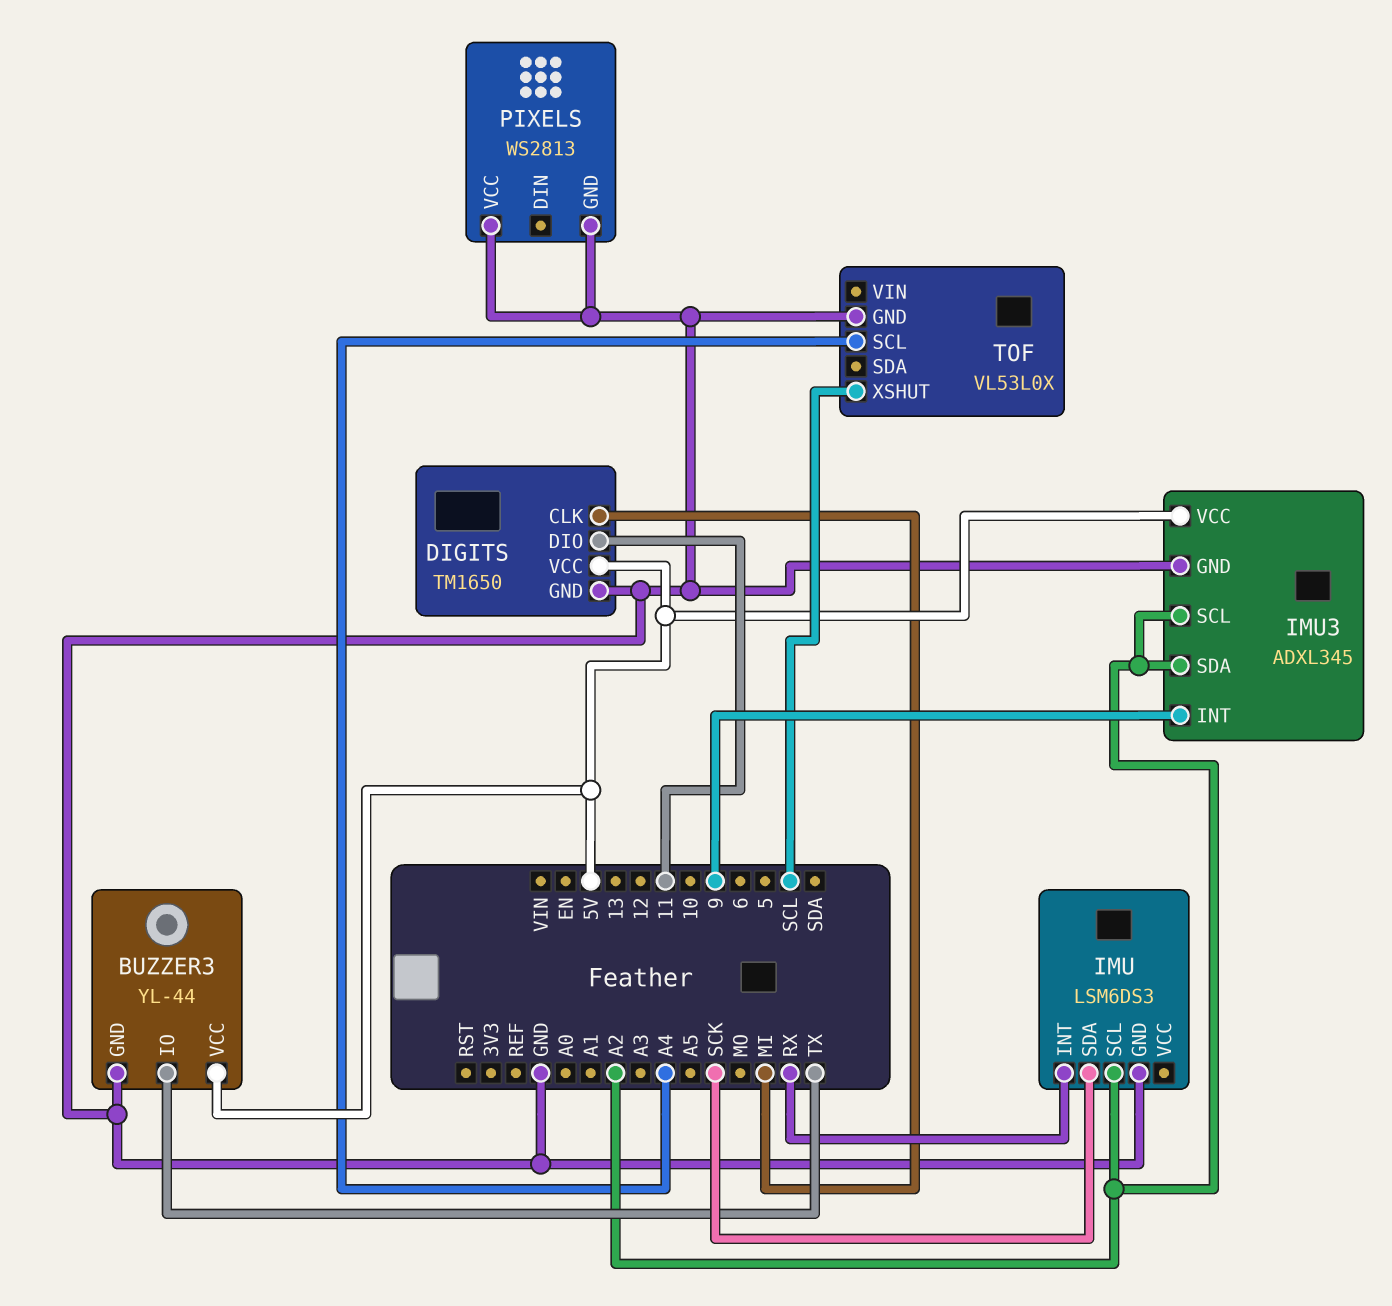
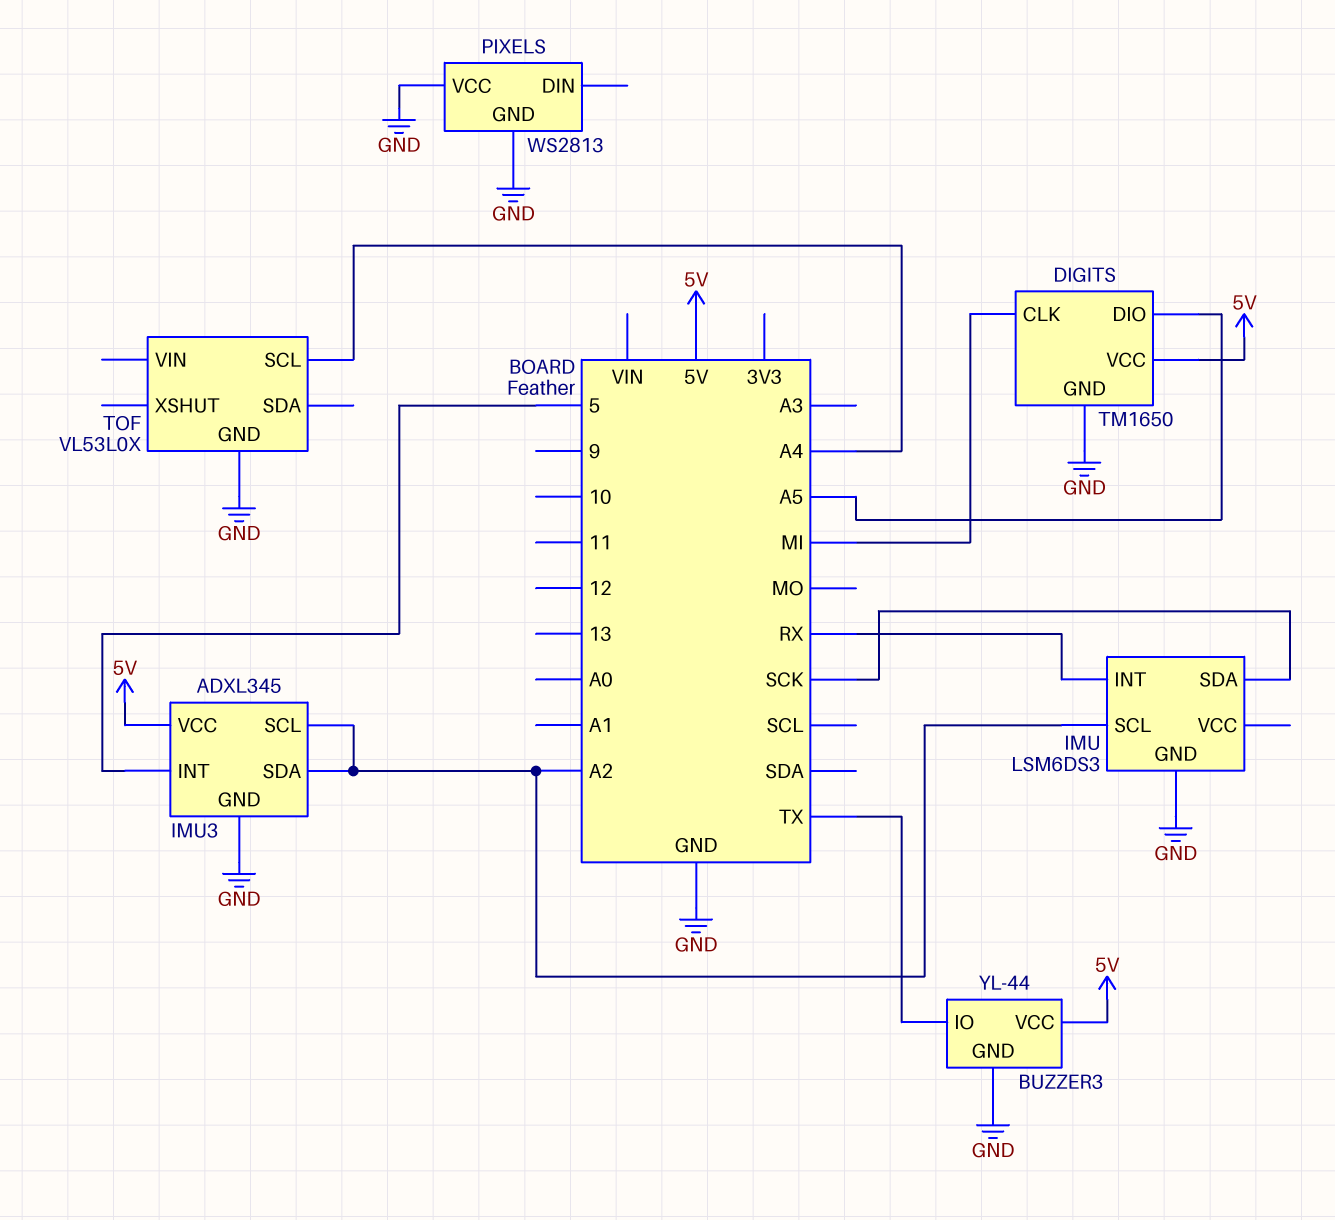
DIGITS pin DIO: 11 -> A5
IMU3 pin INT: 9 -> 5
TOF pin XSHUT: SCL -> none

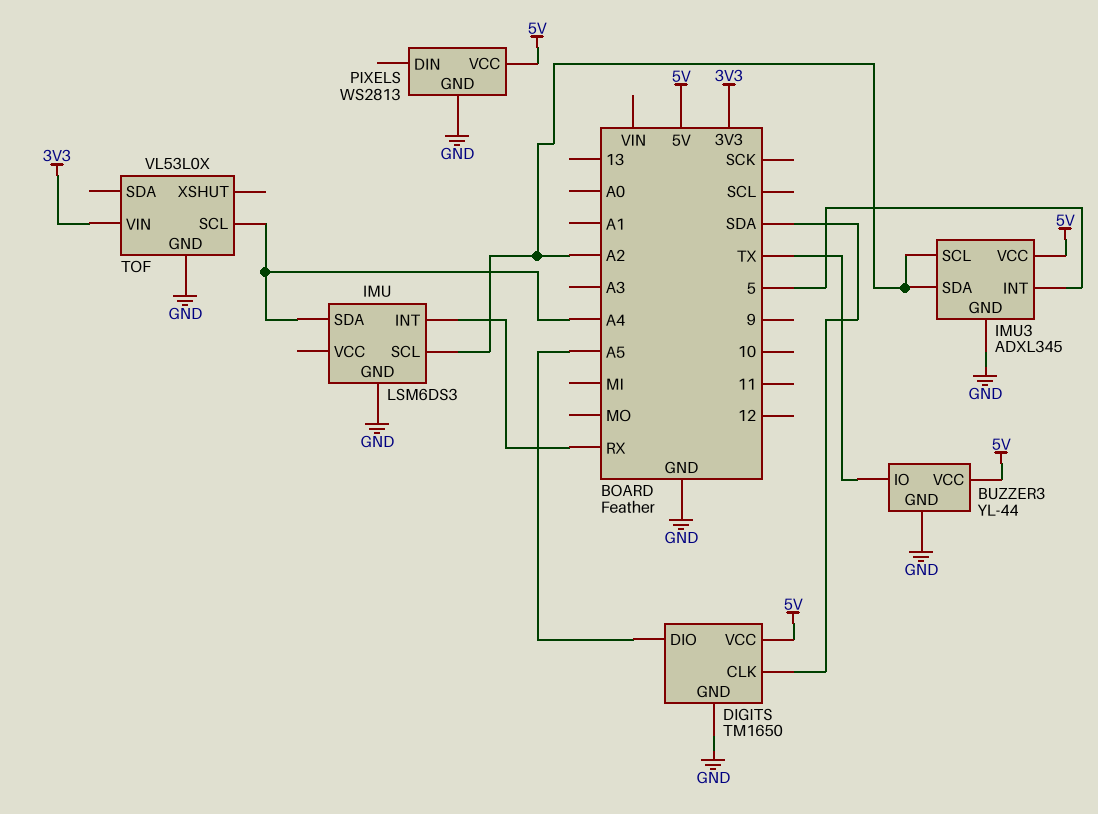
DIGITS pin CLK: MI -> SDA
IMU pin SDA: SCK -> A4
PIXELS pin VCC: GND -> 5V
TOF pin VIN: none -> 3V3

